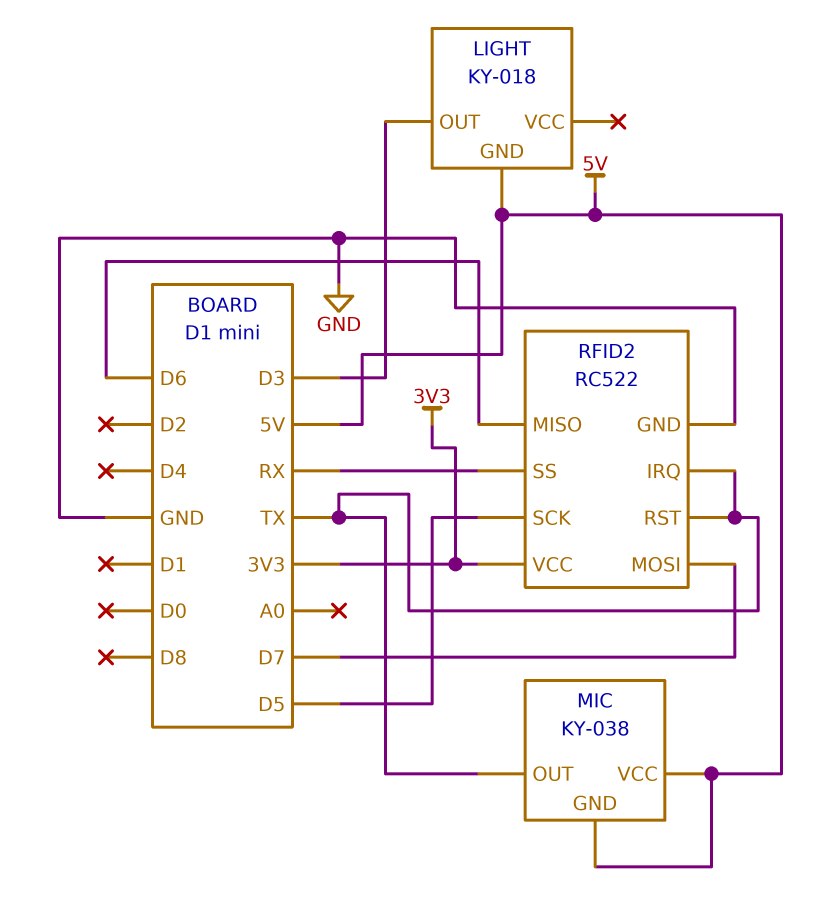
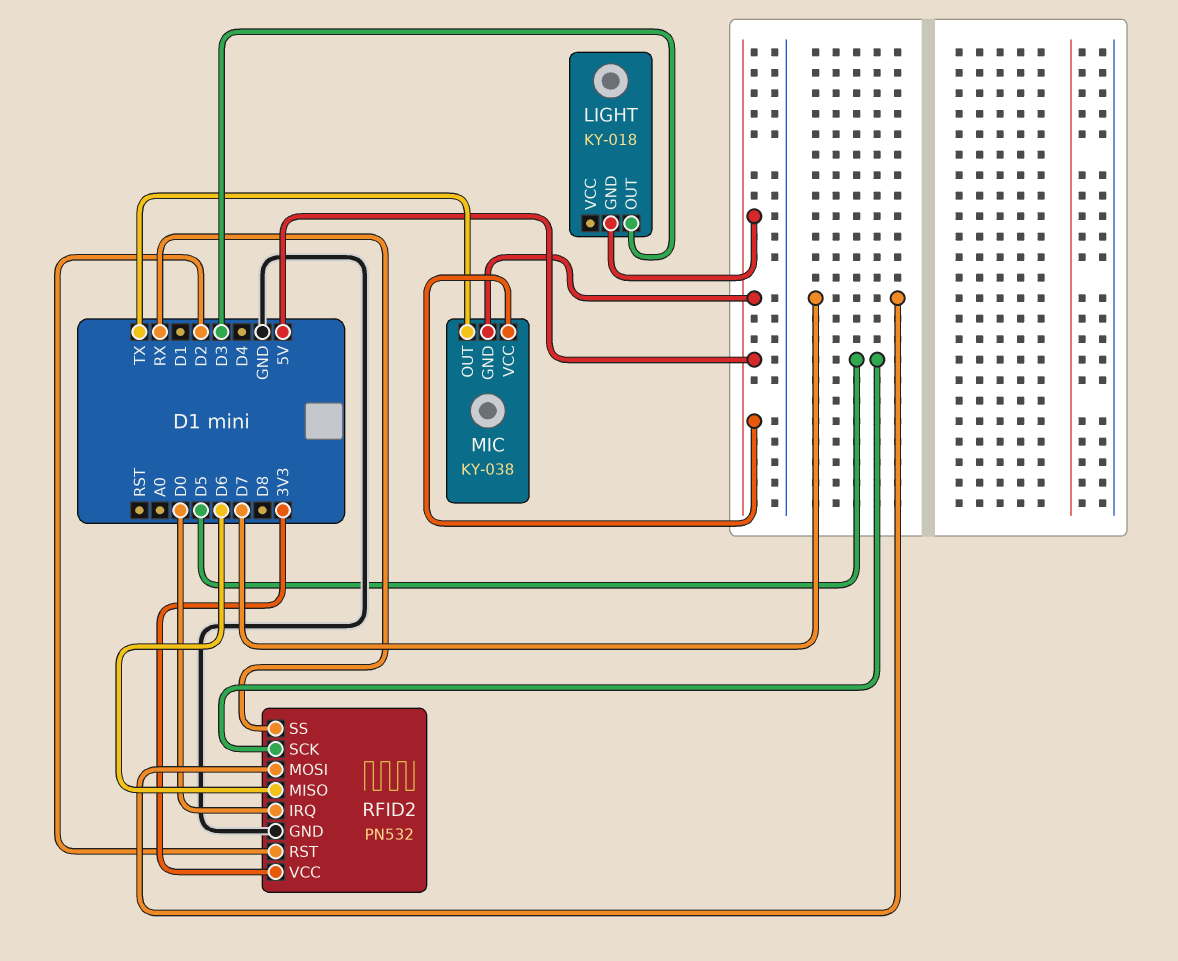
RFID2: RC522 -> PN532
RFID2 pin IRQ: TX -> D0
RFID2 pin RST: TX -> D2

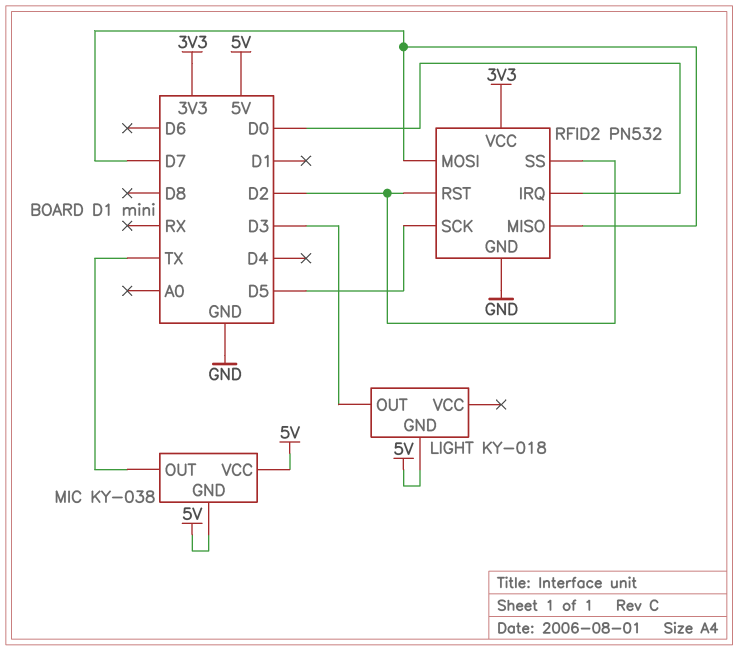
RFID2 pin MISO: D6 -> D7
RFID2 pin SS: RX -> D2

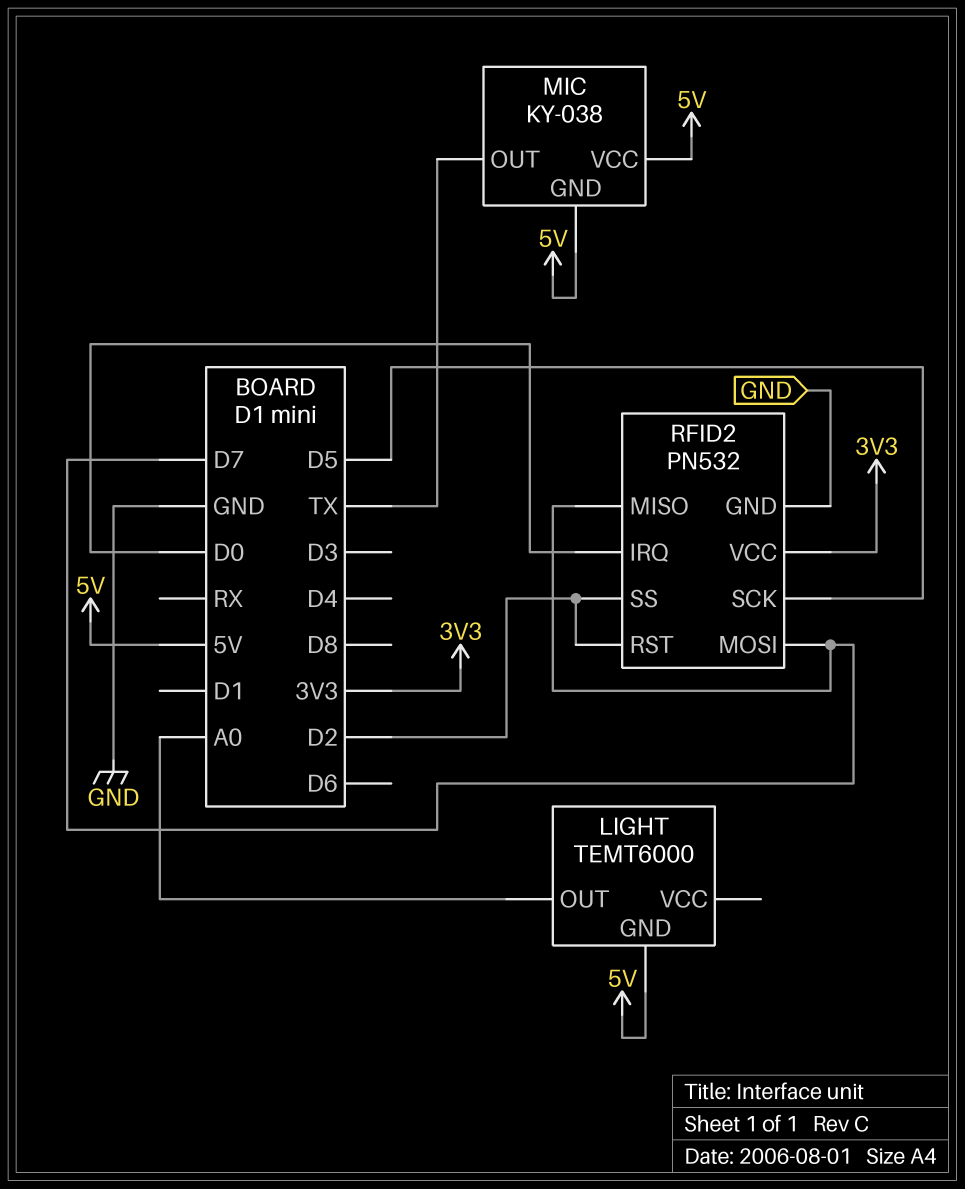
LIGHT: KY-018 -> TEMT6000
LIGHT pin OUT: D3 -> A0

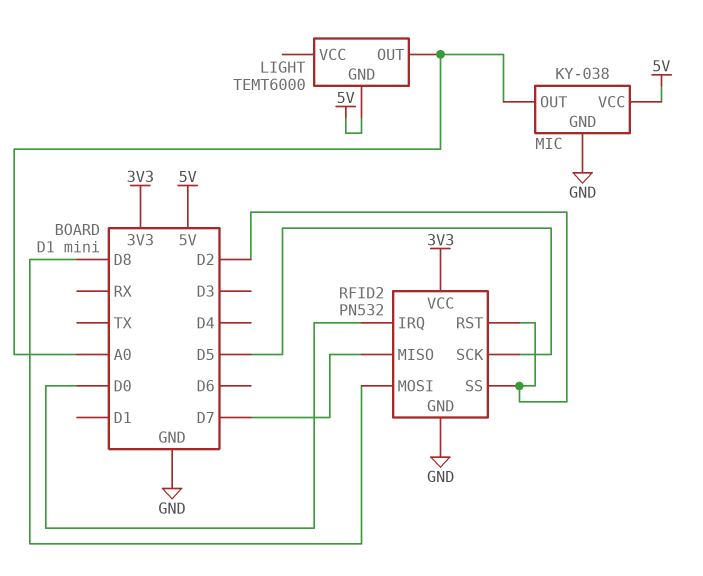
MIC pin GND: 5V -> GND
MIC pin OUT: TX -> A0
RFID2 pin MOSI: D7 -> D8

